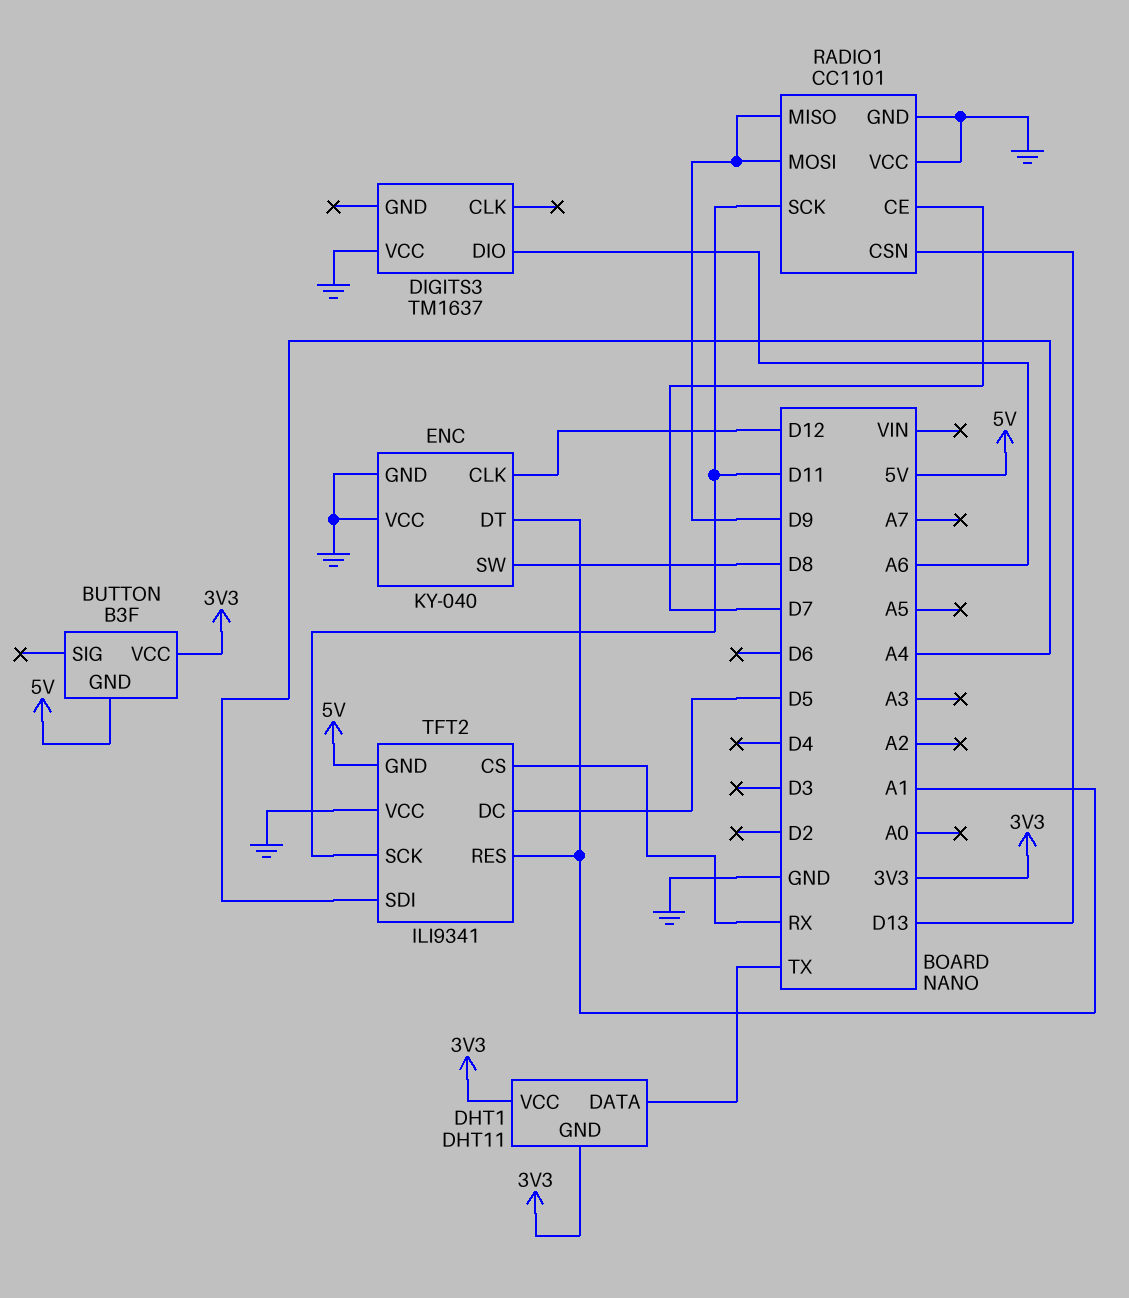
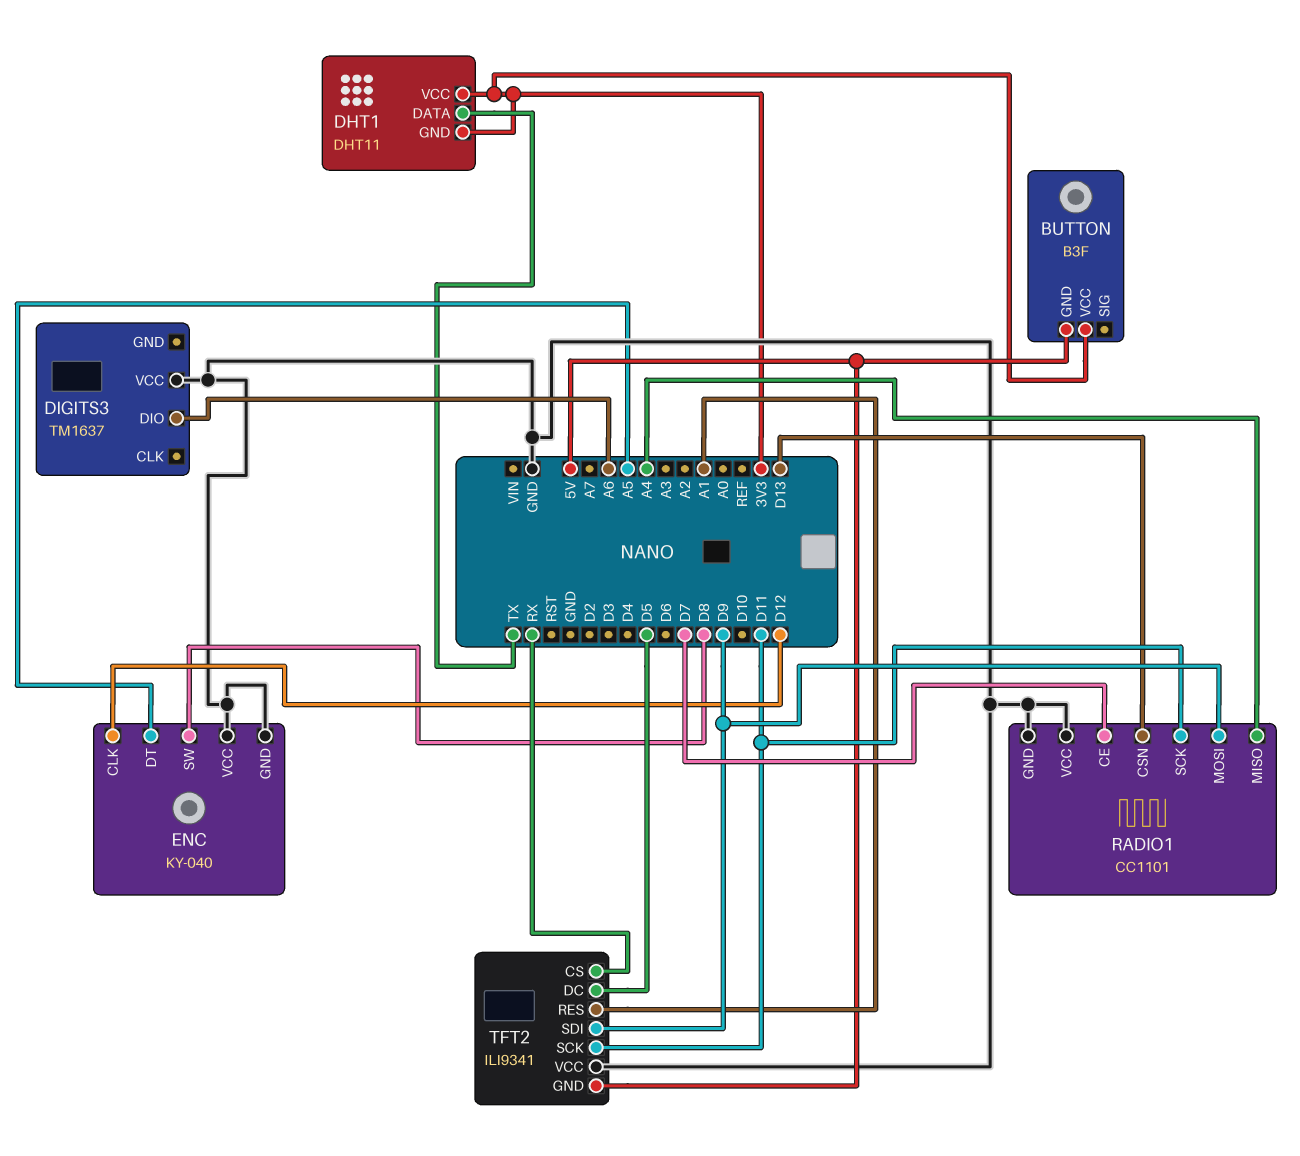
ENC pin DT: A1 -> A5
RADIO1 pin MISO: D9 -> A4
TFT2 pin SDI: A4 -> D9

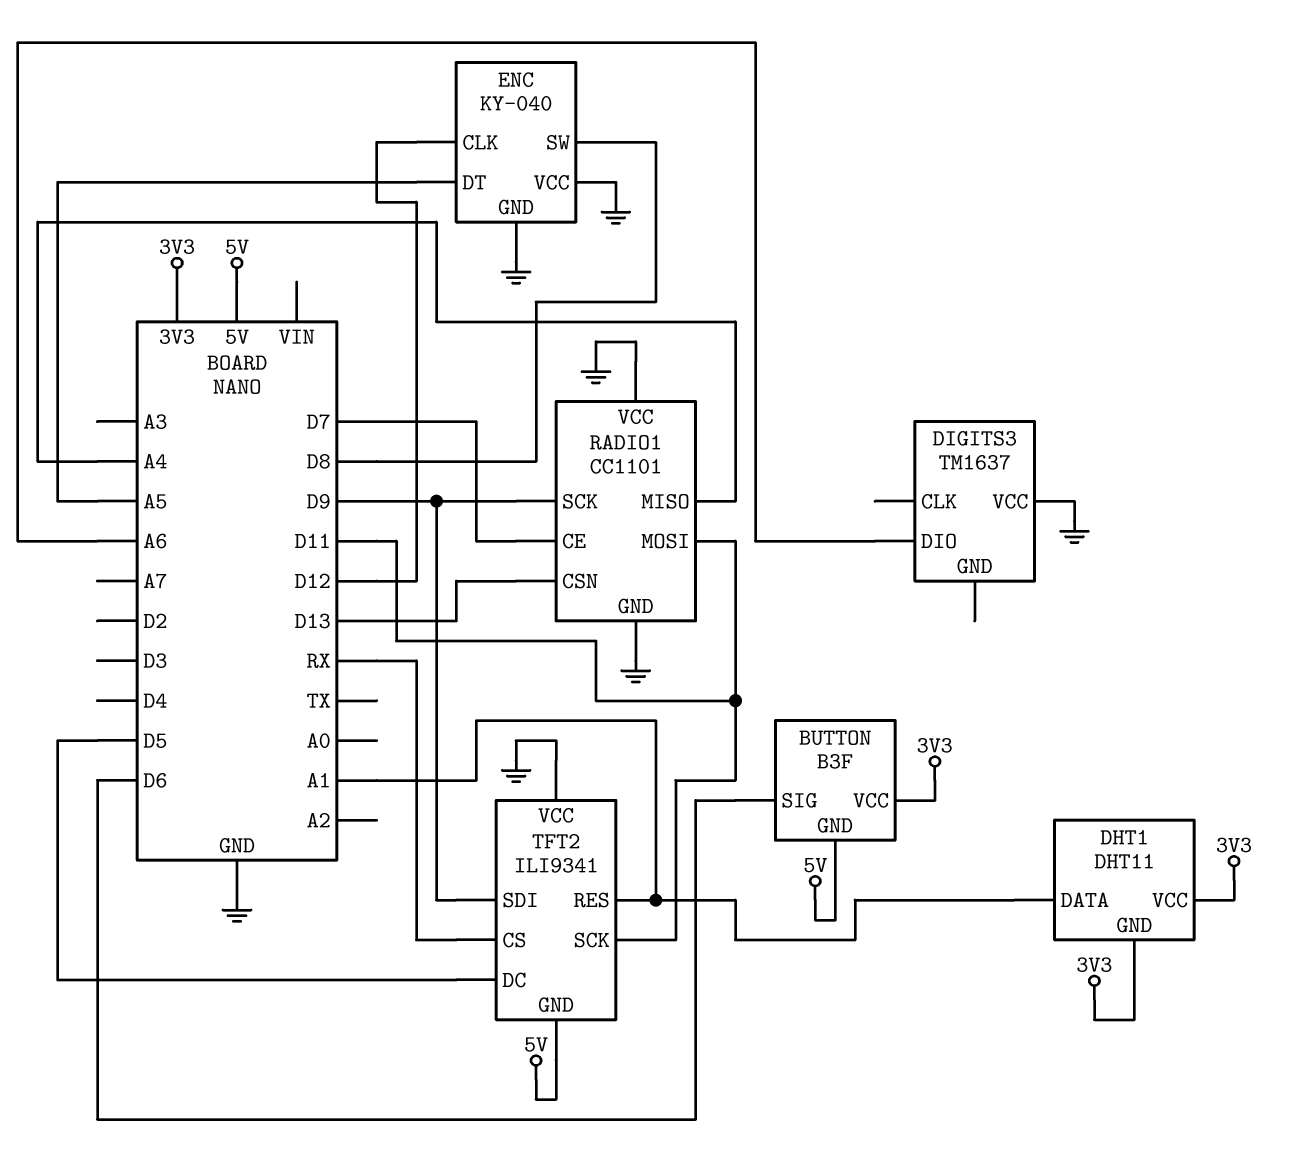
BUTTON pin SIG: none -> D6
DHT1 pin DATA: TX -> A1
RADIO1 pin MOSI: D9 -> D11
RADIO1 pin SCK: D11 -> D9

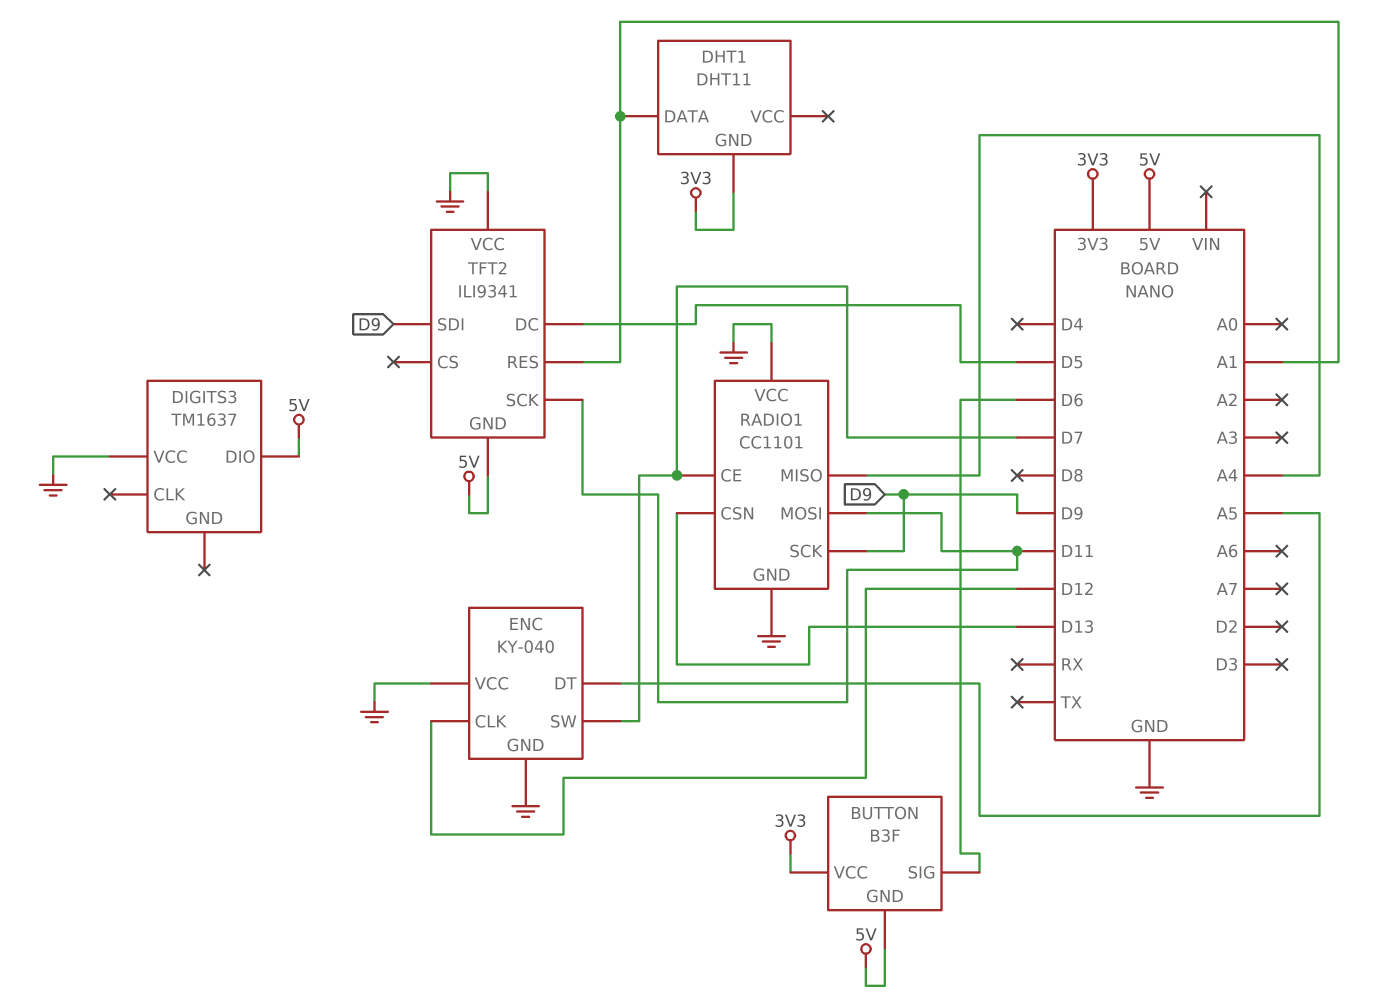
DHT1 pin VCC: 3V3 -> none
DIGITS3 pin DIO: A6 -> 5V
ENC pin SW: D8 -> D7
TFT2 pin CS: RX -> none

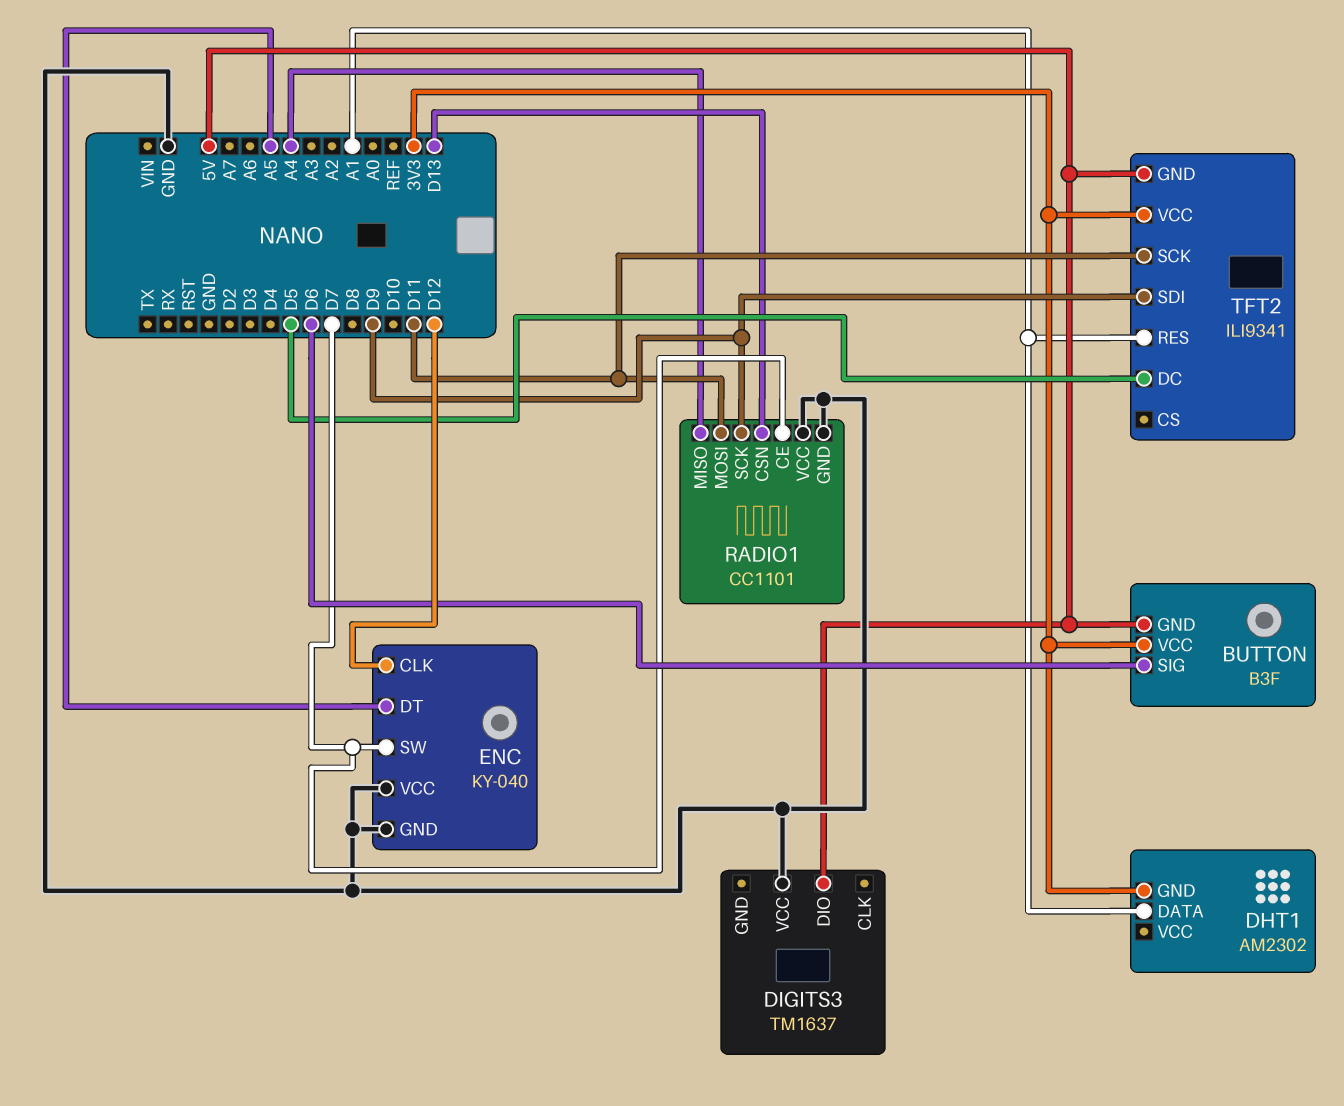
DHT1: DHT11 -> AM2302
TFT2 pin VCC: GND -> 3V3

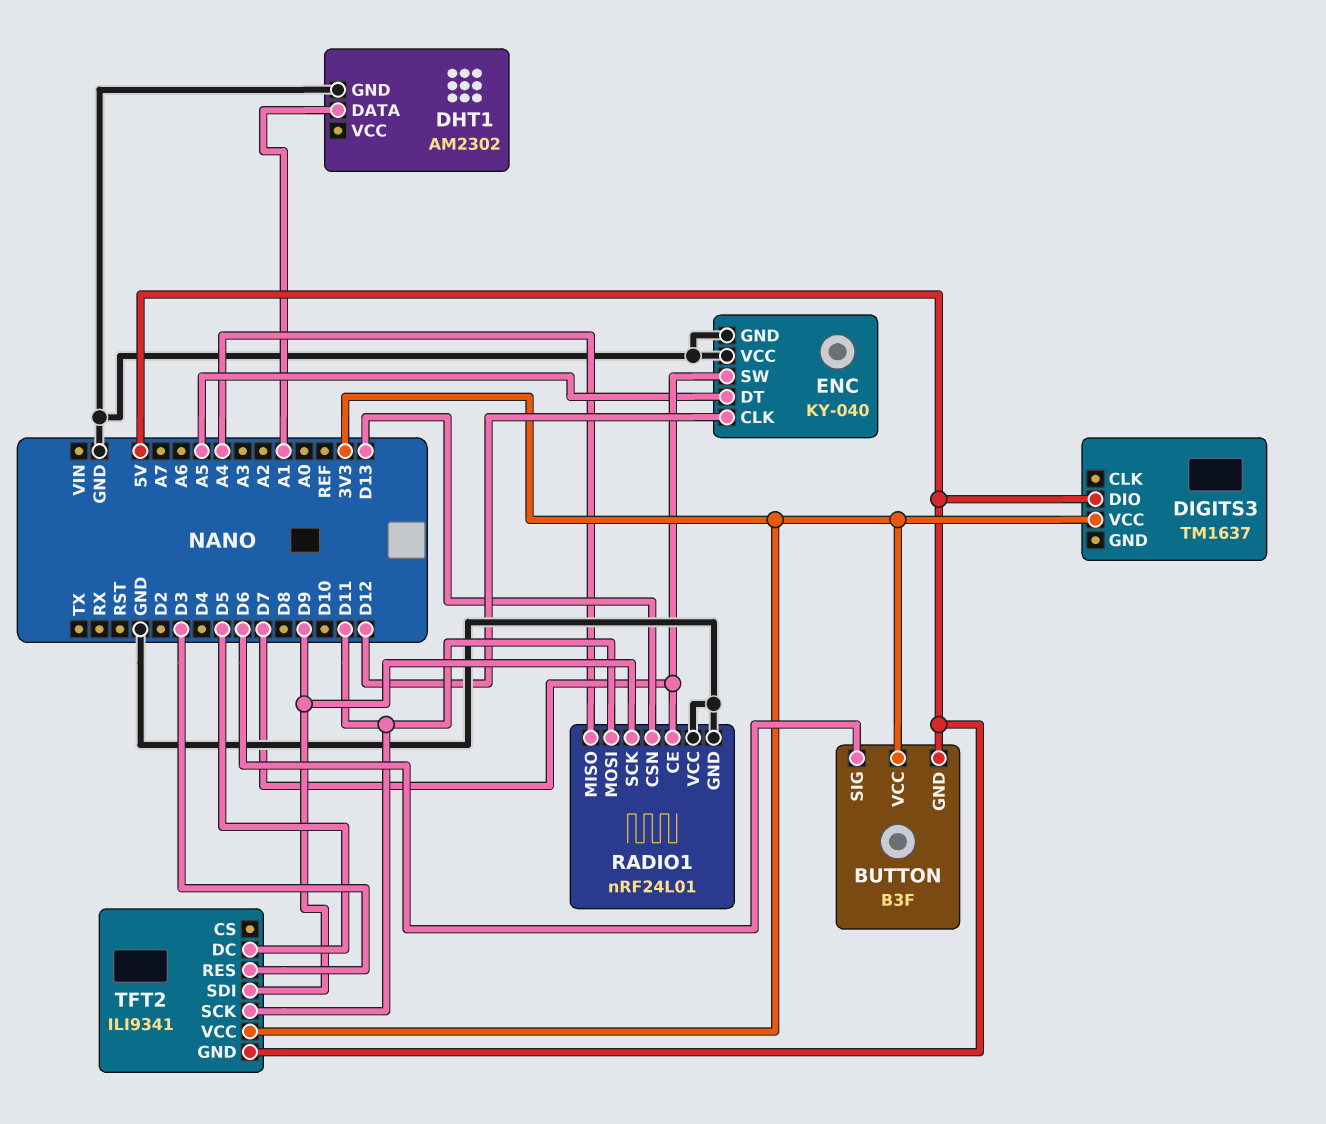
DHT1 pin GND: 3V3 -> GND
DIGITS3 pin VCC: GND -> 3V3
RADIO1: CC1101 -> nRF24L01
TFT2 pin RES: A1 -> D3

